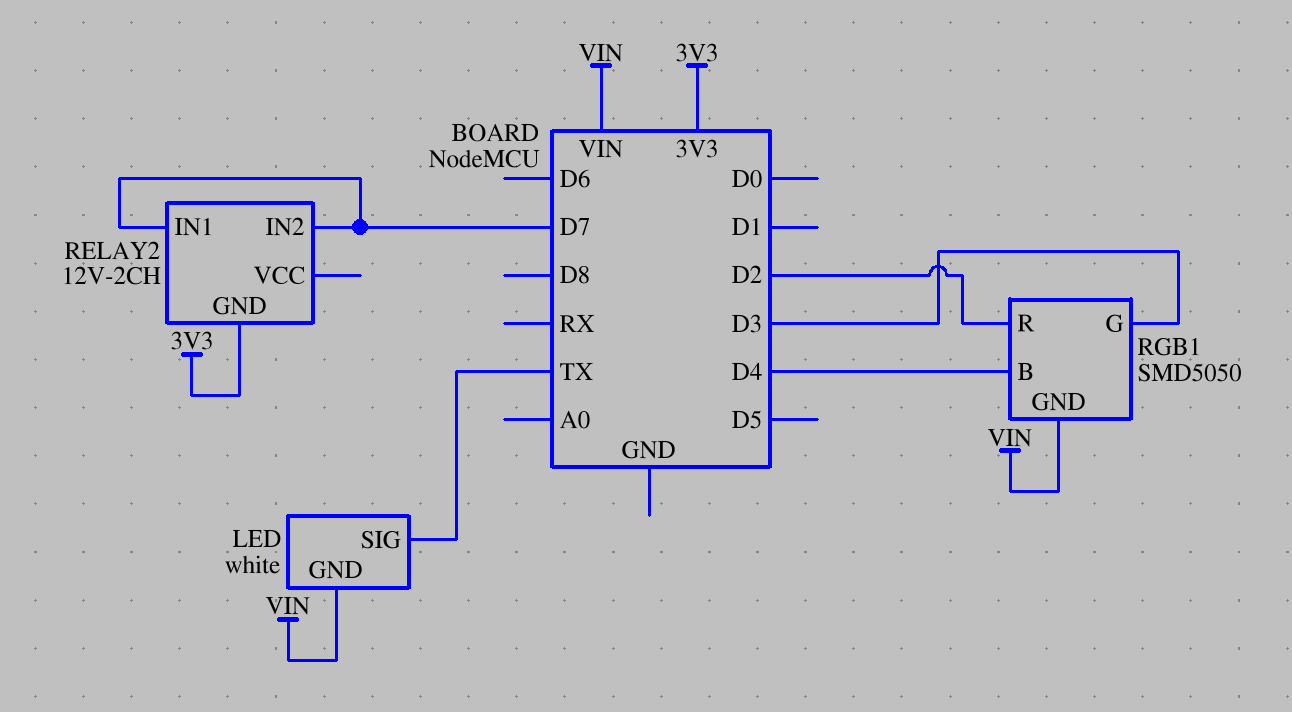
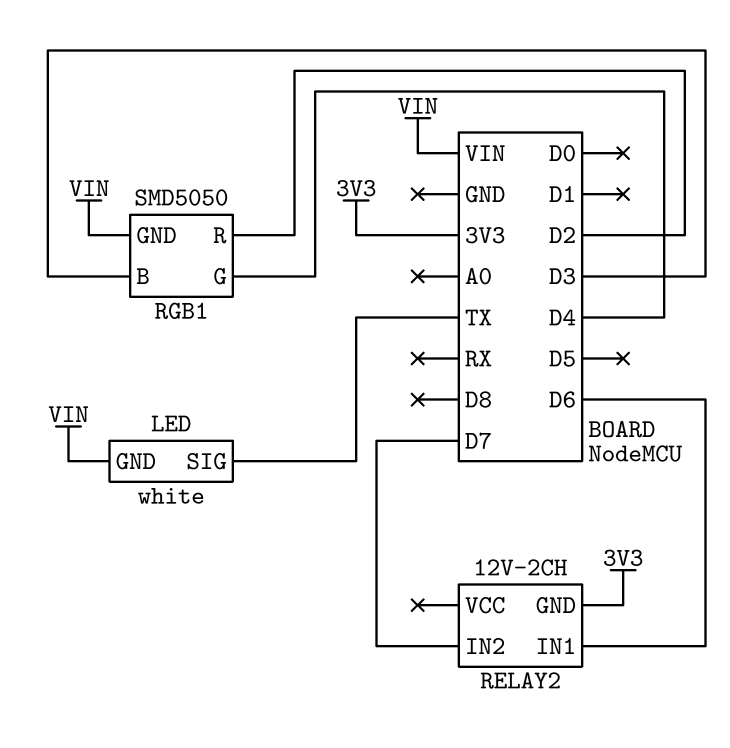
RELAY2 pin IN1: D7 -> D6
RGB1 pin B: D4 -> D3
RGB1 pin G: D3 -> D4

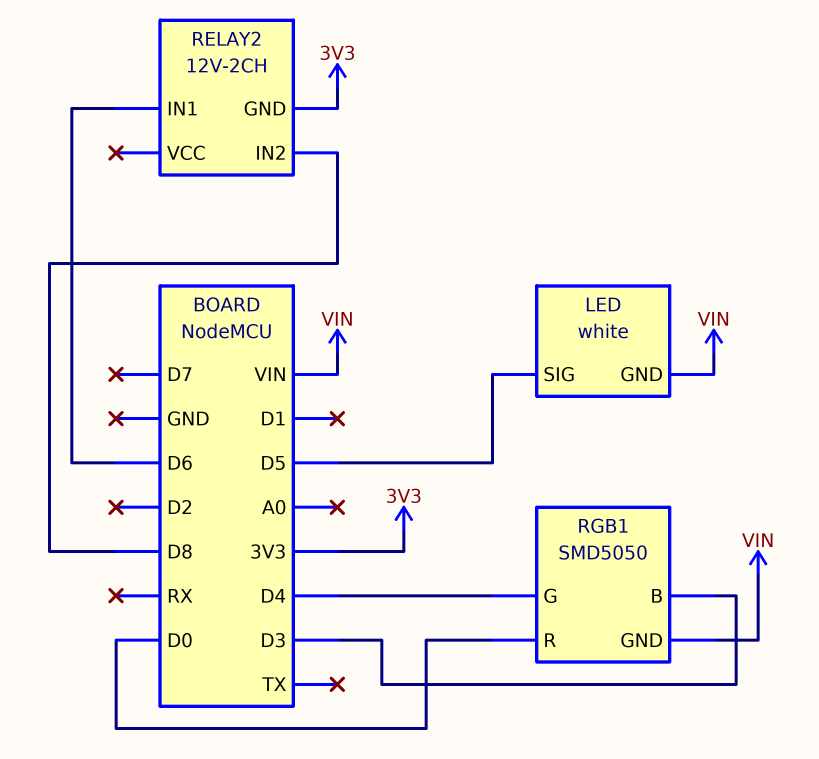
LED pin SIG: TX -> D5
RELAY2 pin IN2: D7 -> D8
RGB1 pin R: D2 -> D0

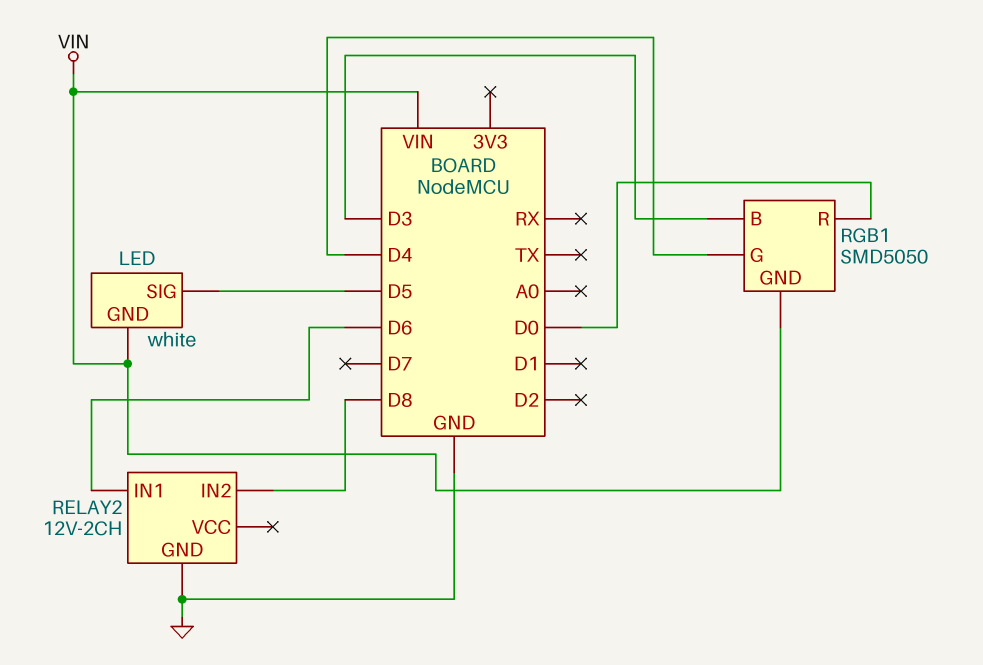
RELAY2 pin GND: 3V3 -> GND

